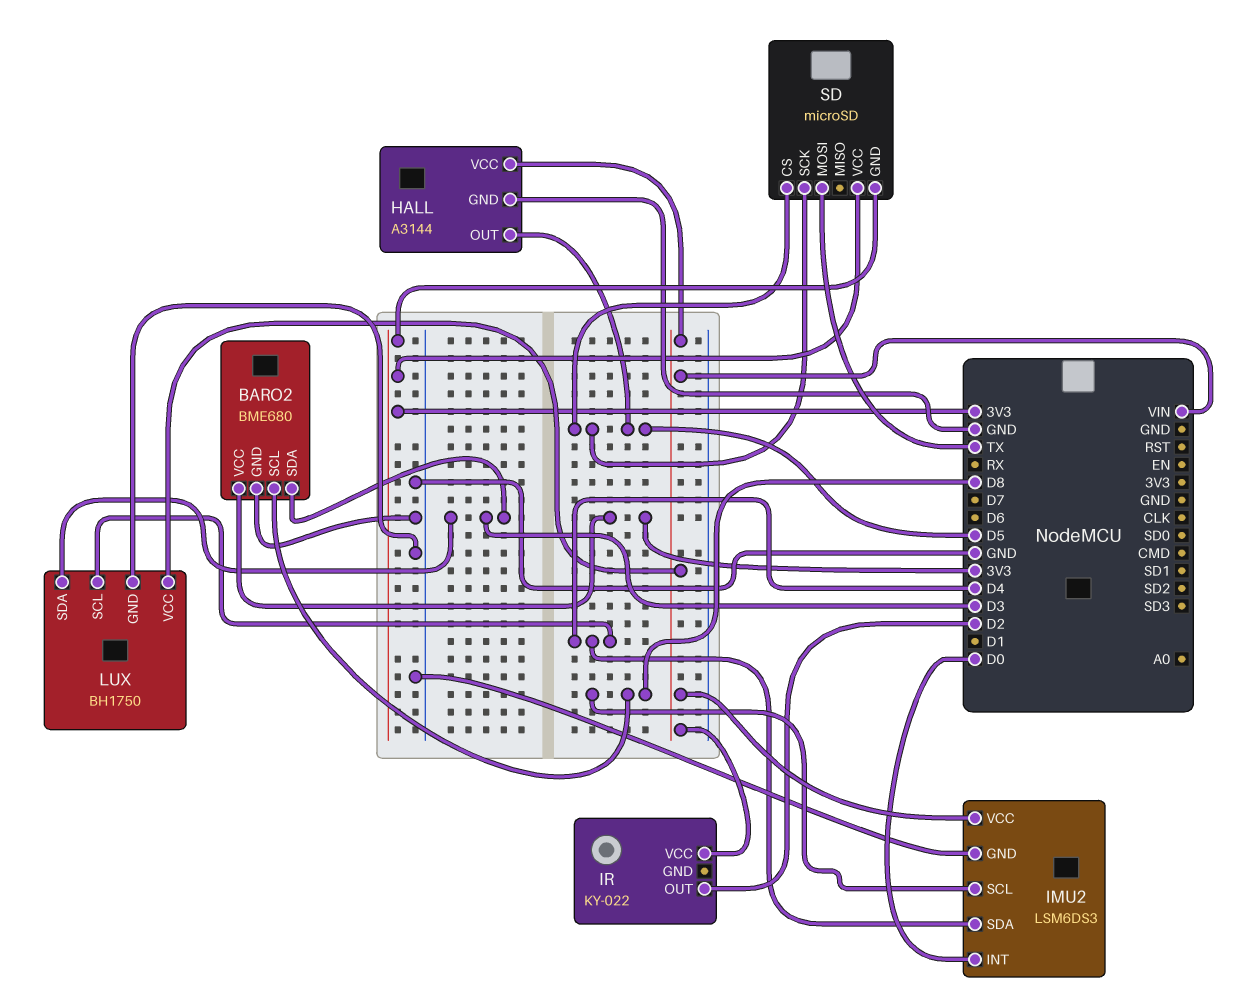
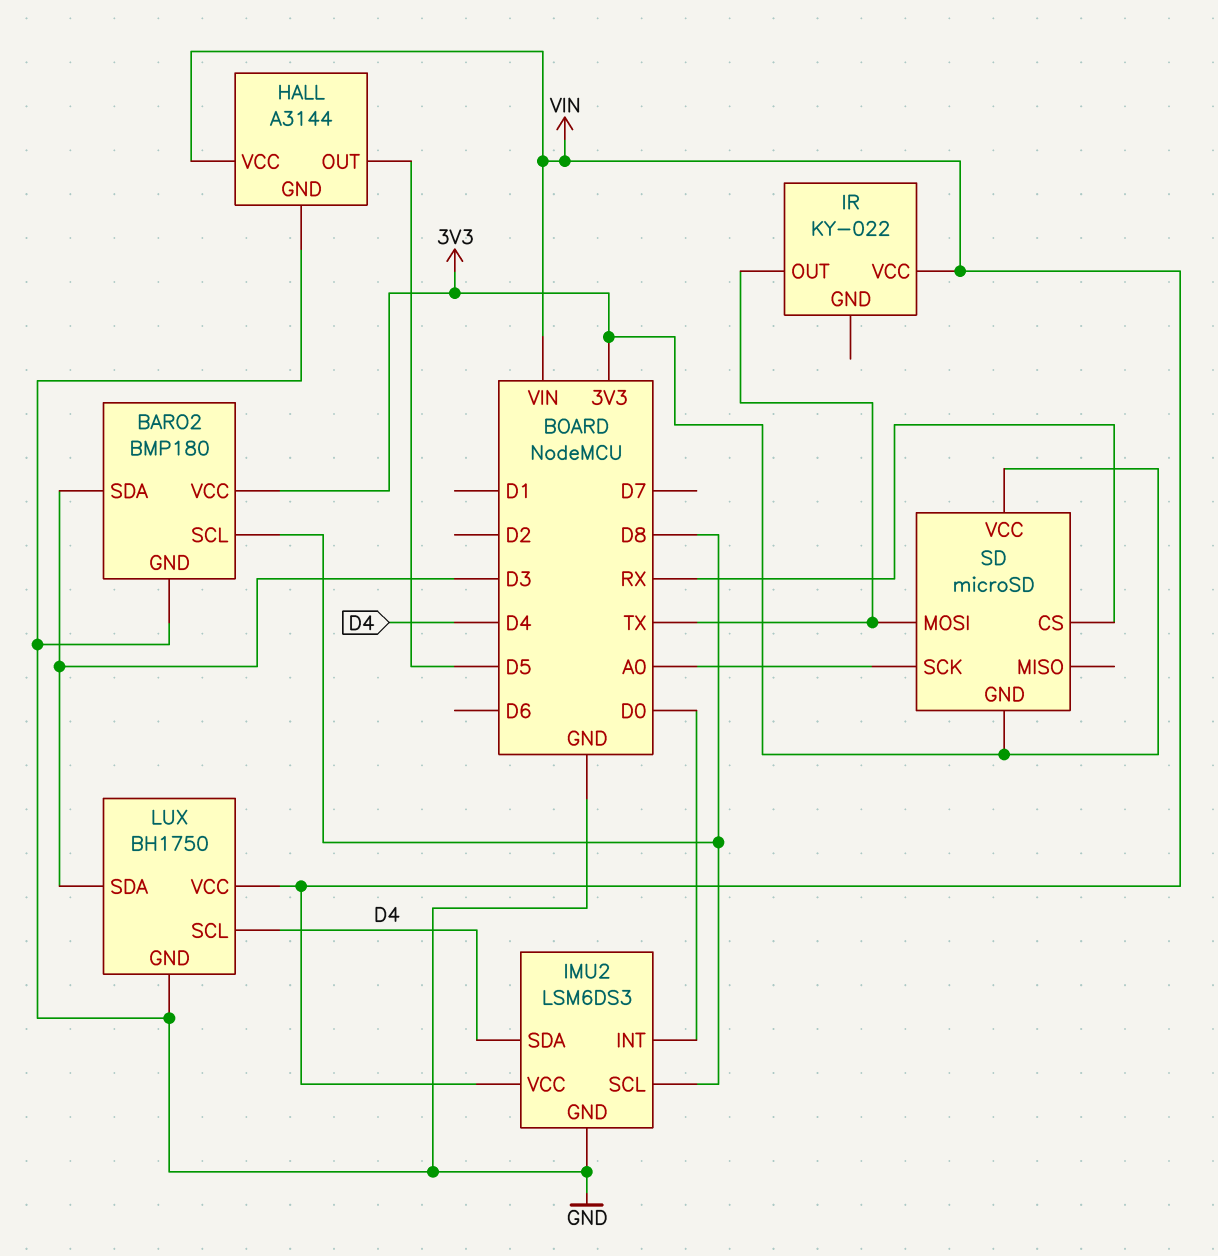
BARO2: BME680 -> BMP180
IR pin OUT: D2 -> TX
SD pin CS: D5 -> RX
SD pin SCK: D5 -> A0

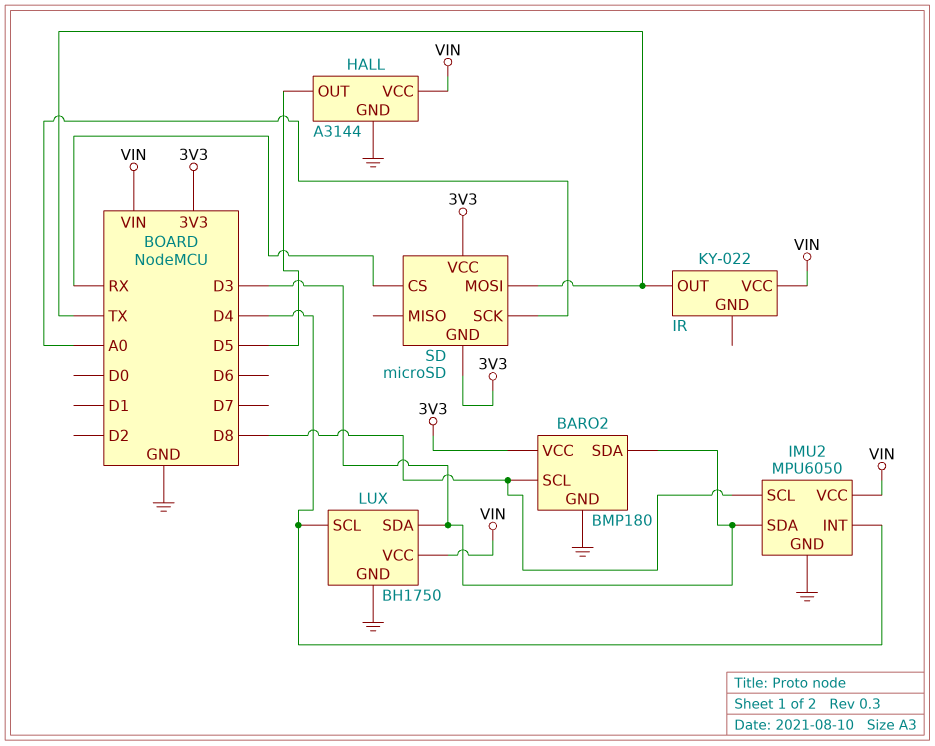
IMU2: LSM6DS3 -> MPU6050
IMU2 pin INT: D0 -> D4
IMU2 pin SDA: D4 -> D3

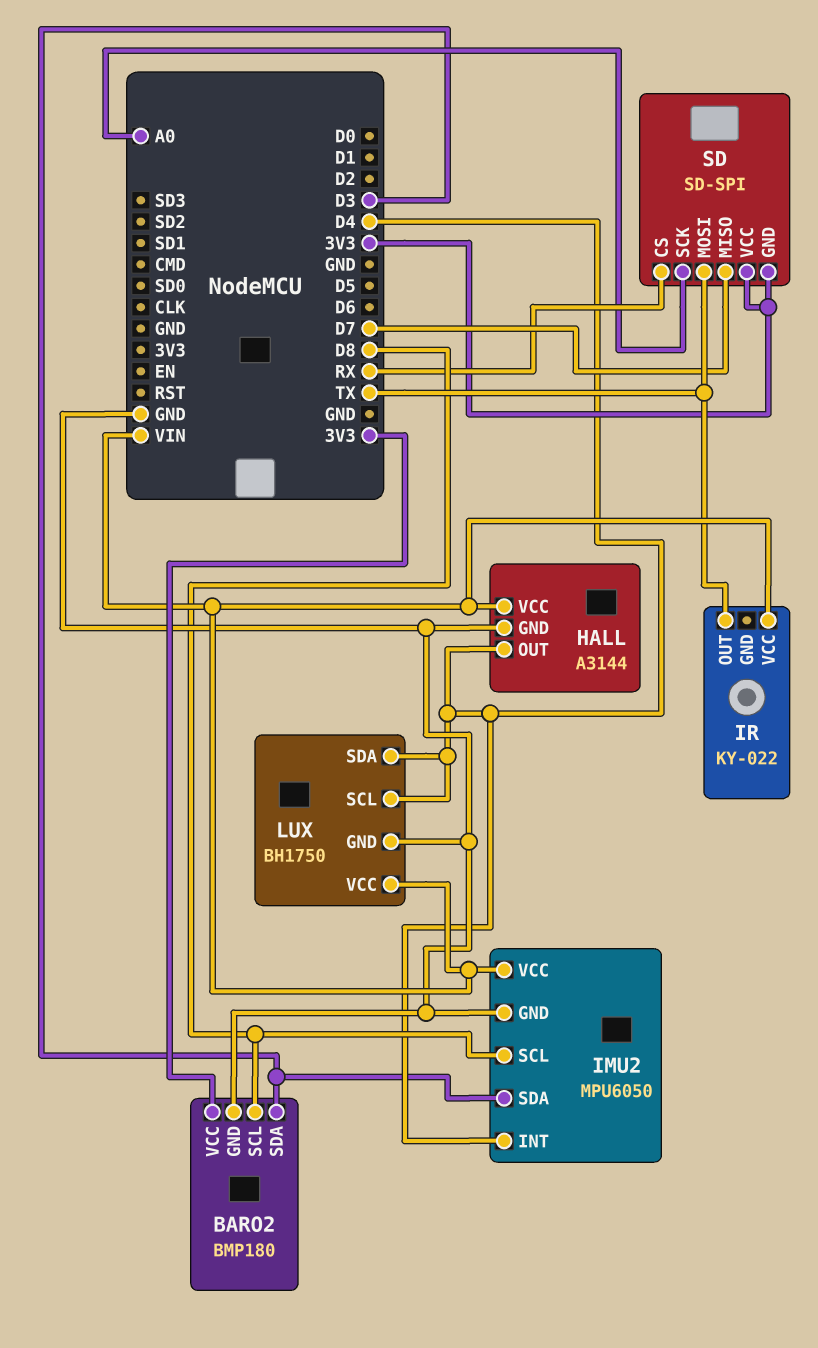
HALL pin OUT: D5 -> D4
LUX pin SDA: D3 -> D4
SD: microSD -> SD-SPI
SD pin MISO: none -> D7

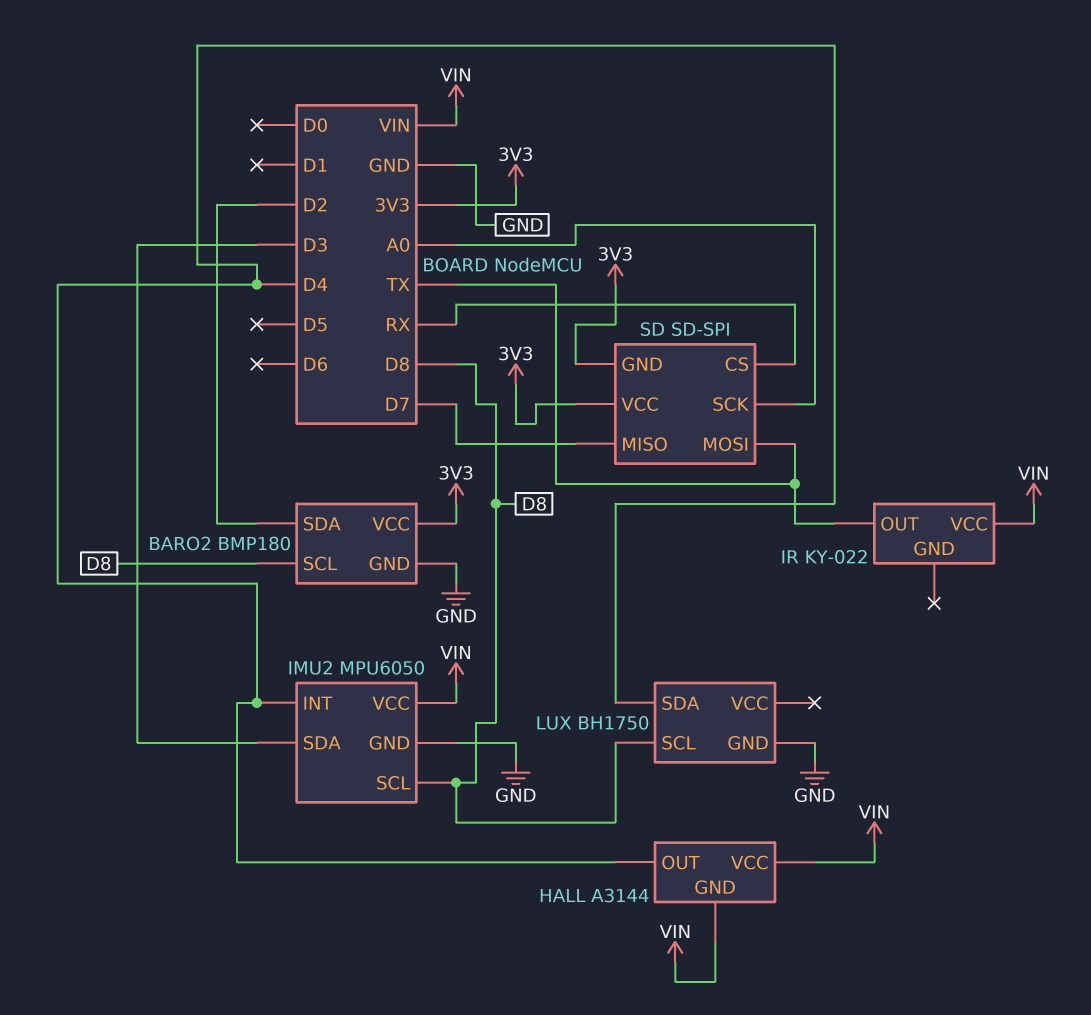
BARO2 pin SDA: D3 -> D2
HALL pin GND: GND -> VIN
LUX pin SCL: D4 -> D8
LUX pin VCC: VIN -> none

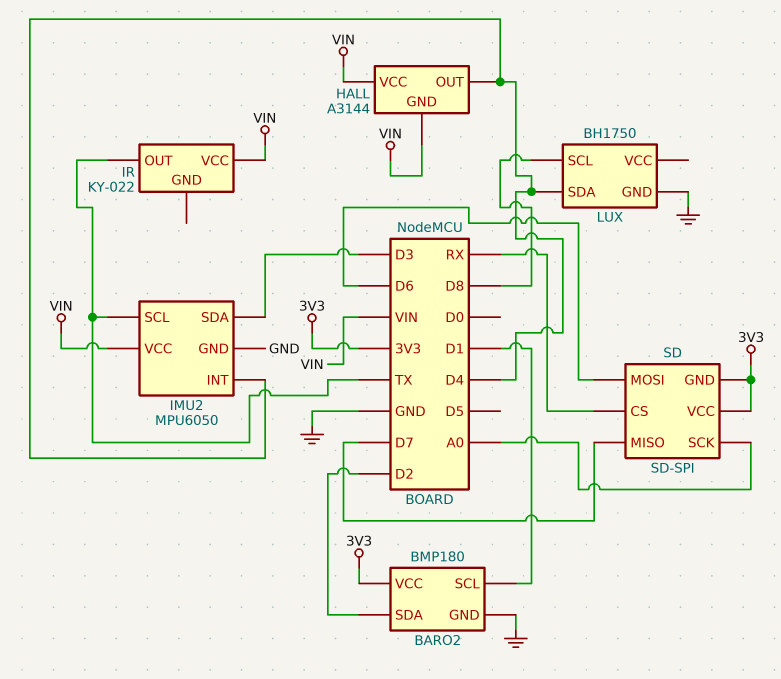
BARO2 pin SCL: D8 -> D1
IMU2 pin SCL: D8 -> TX
SD pin MOSI: TX -> D6

